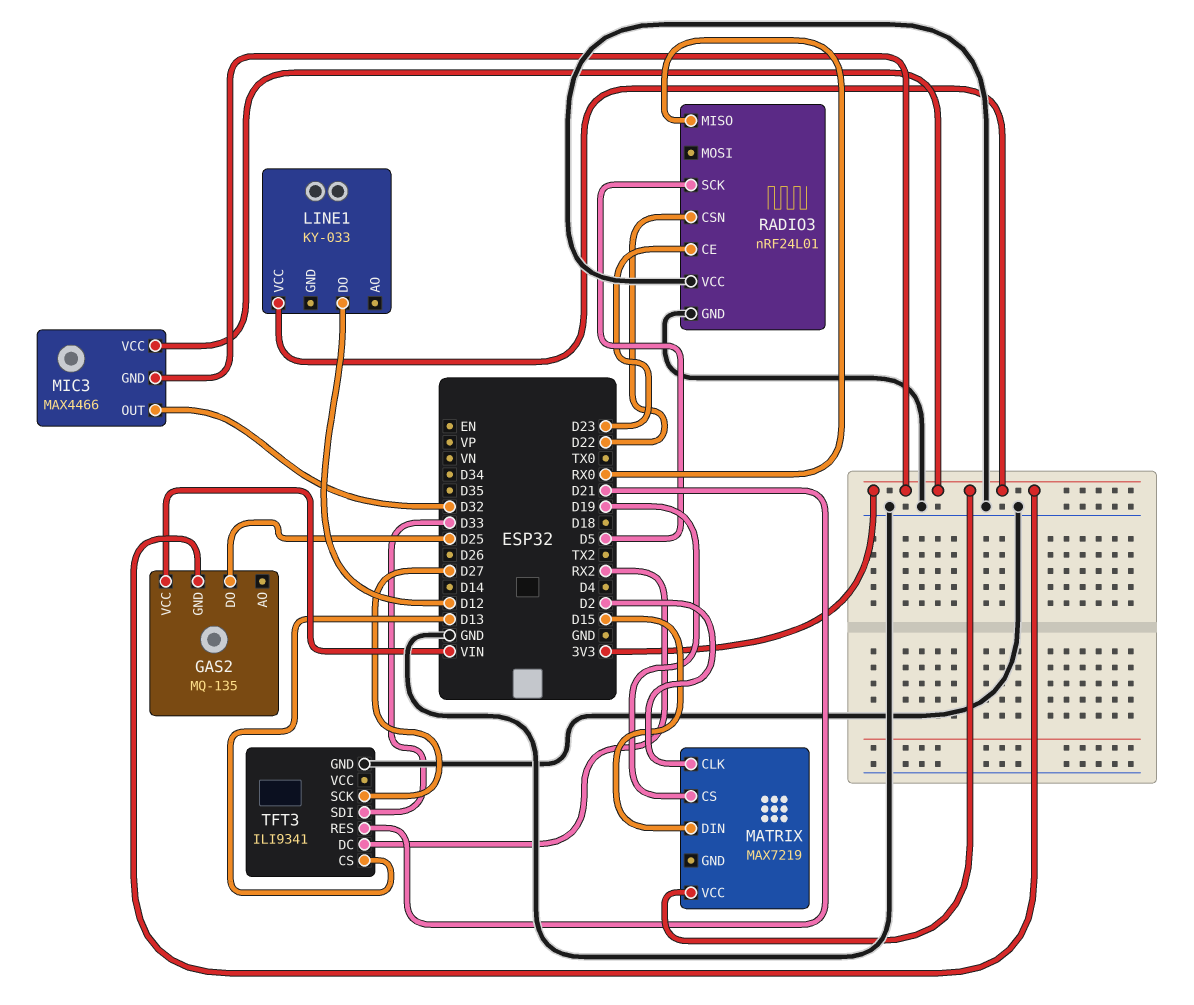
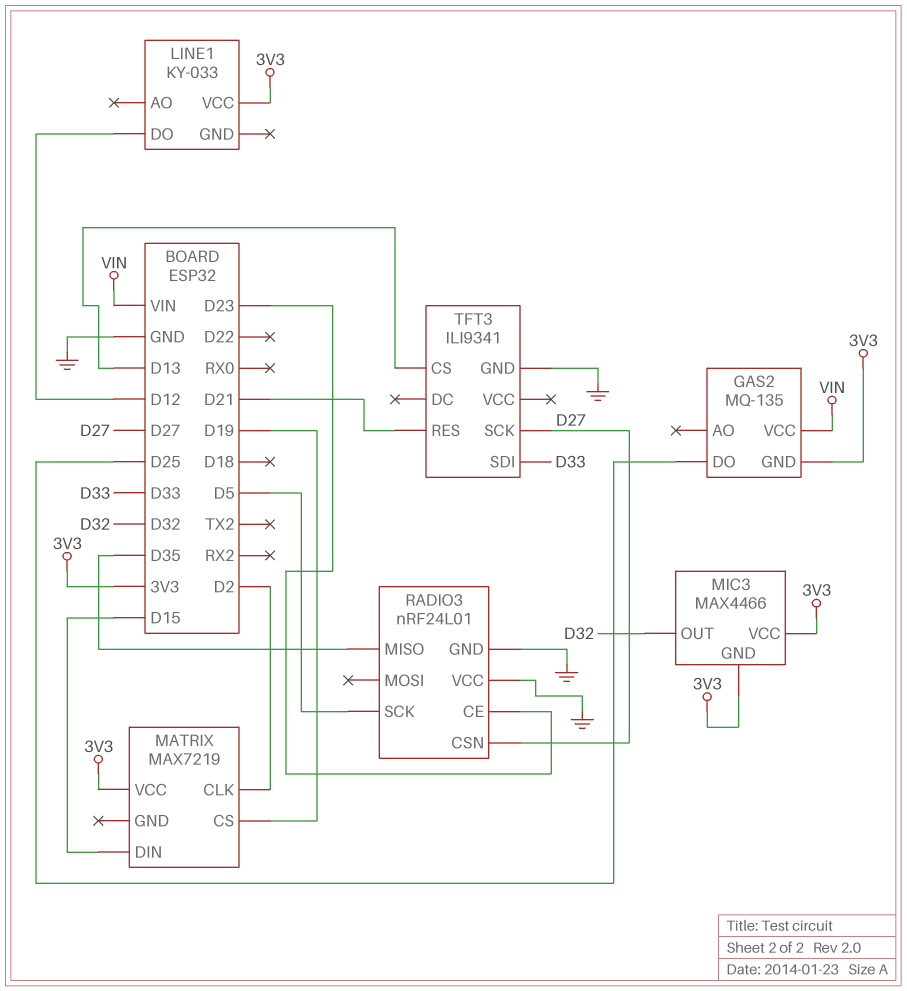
RADIO3 pin CSN: D22 -> D27
RADIO3 pin MISO: RX0 -> D35
TFT3 pin DC: RX2 -> none

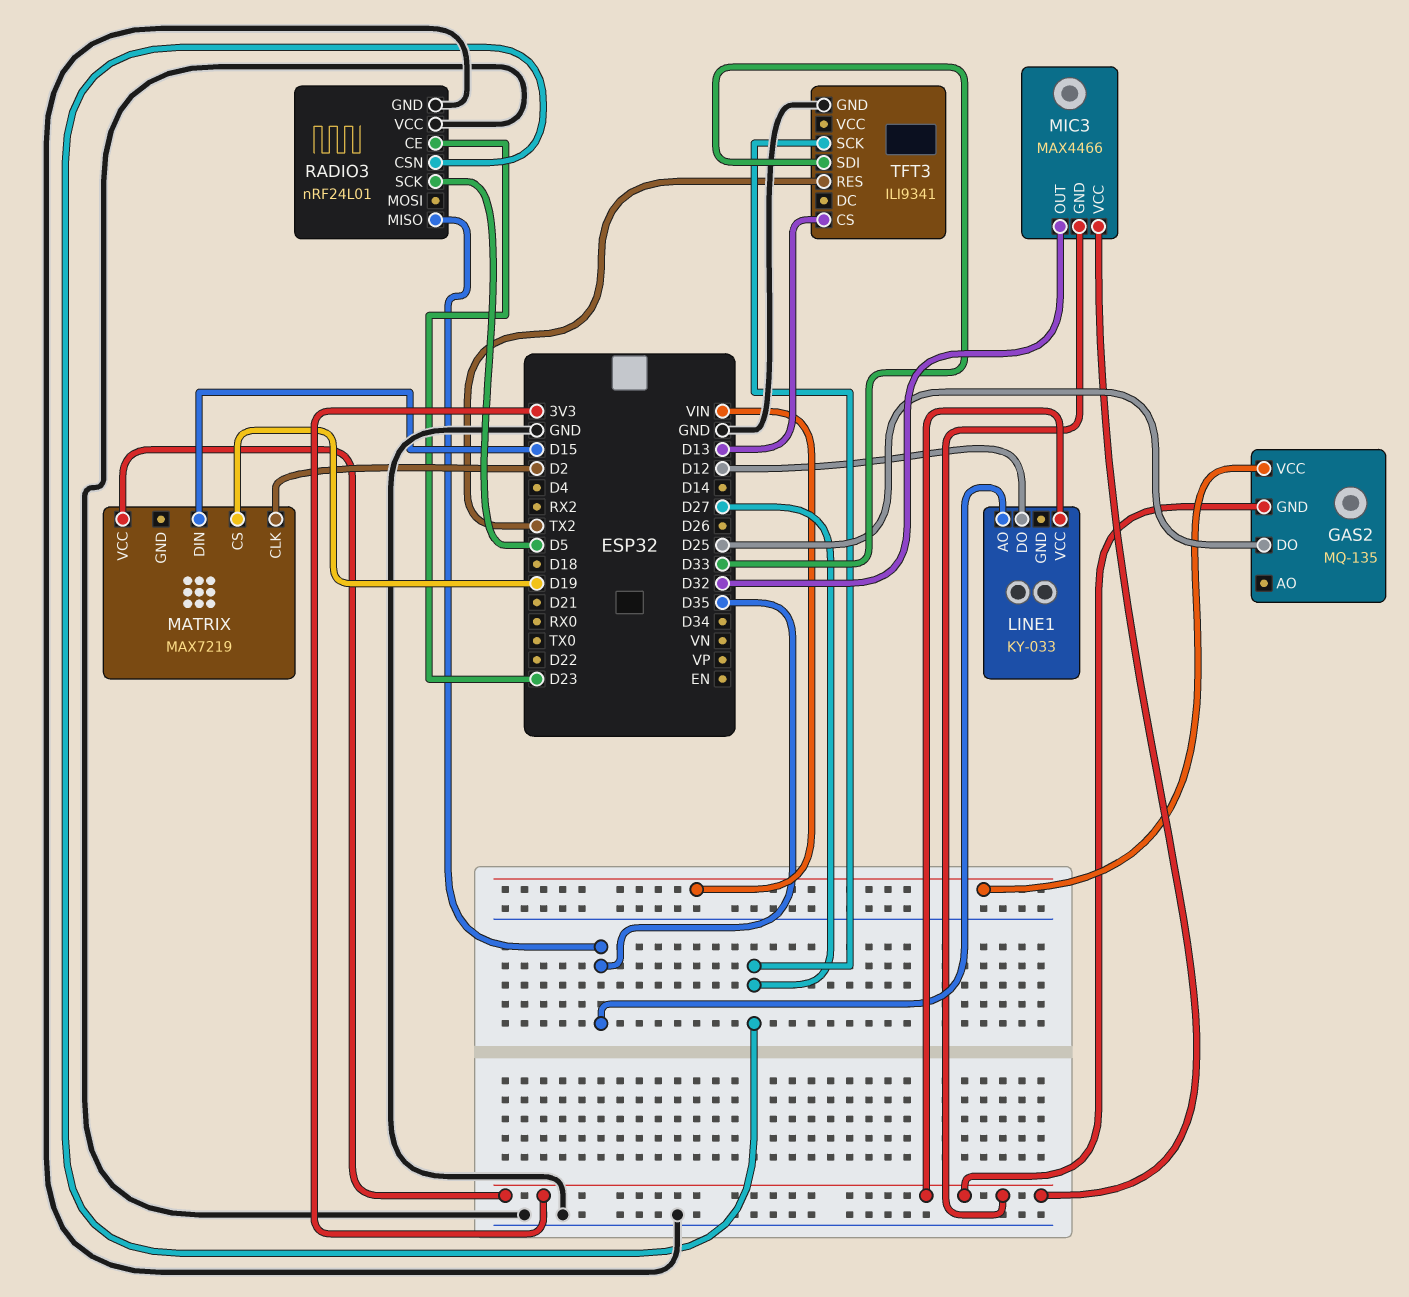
LINE1 pin AO: none -> D35
TFT3 pin RES: D21 -> TX2

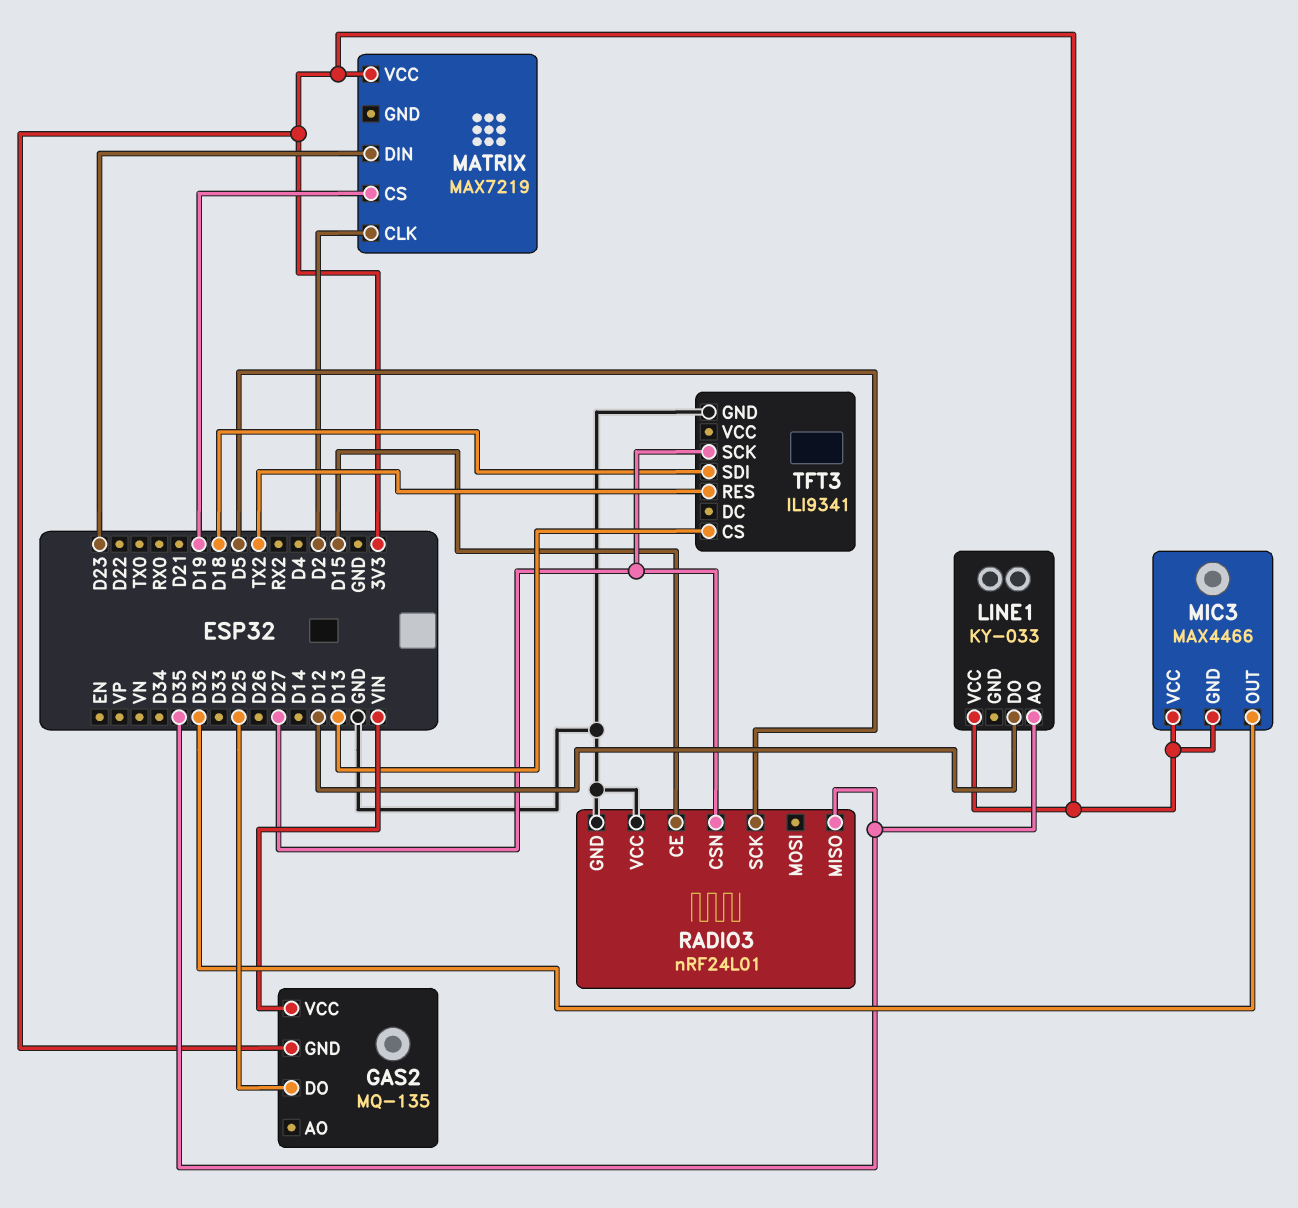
MATRIX pin DIN: D15 -> D23
RADIO3 pin CE: D23 -> D15
TFT3 pin SDI: D33 -> D18

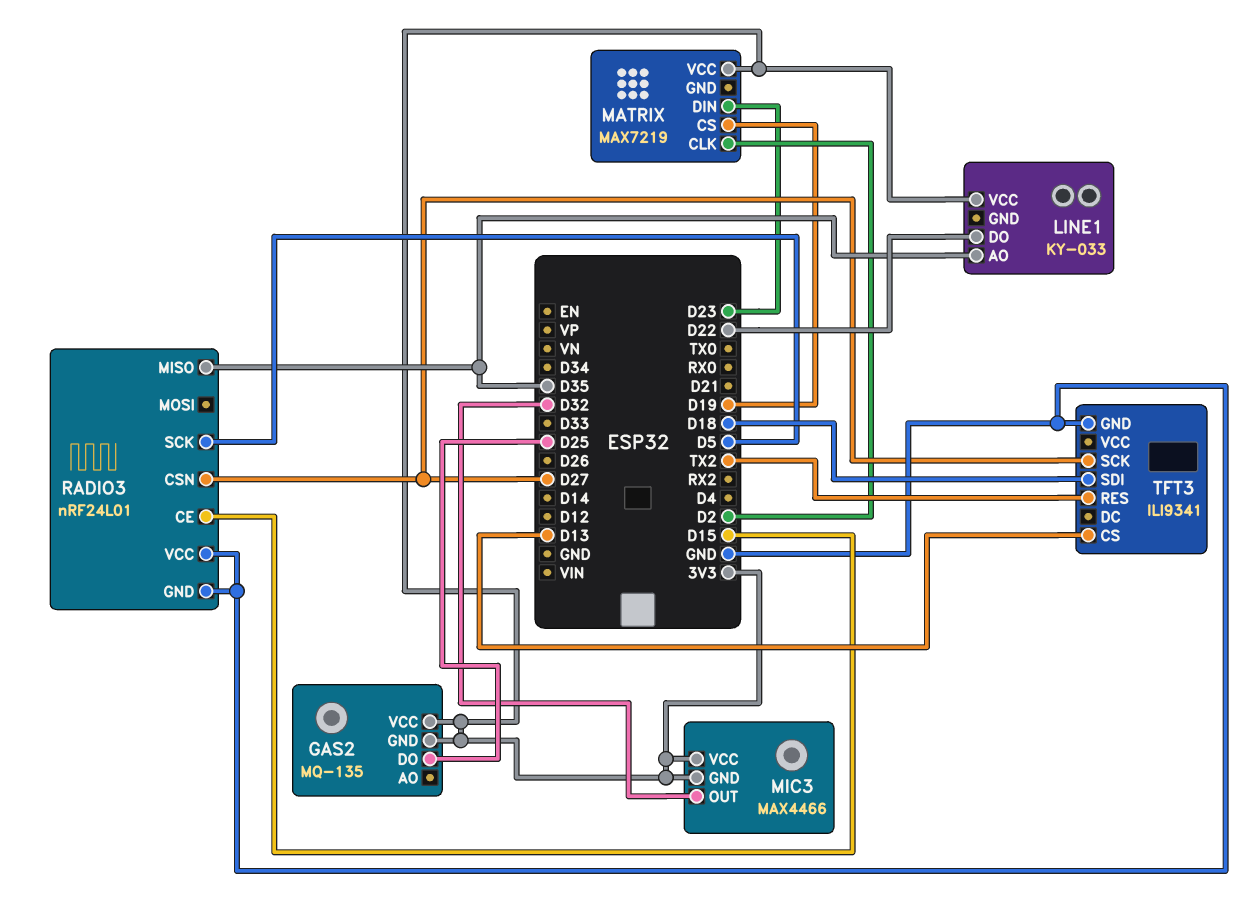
GAS2 pin VCC: VIN -> 3V3
LINE1 pin DO: D12 -> D22

